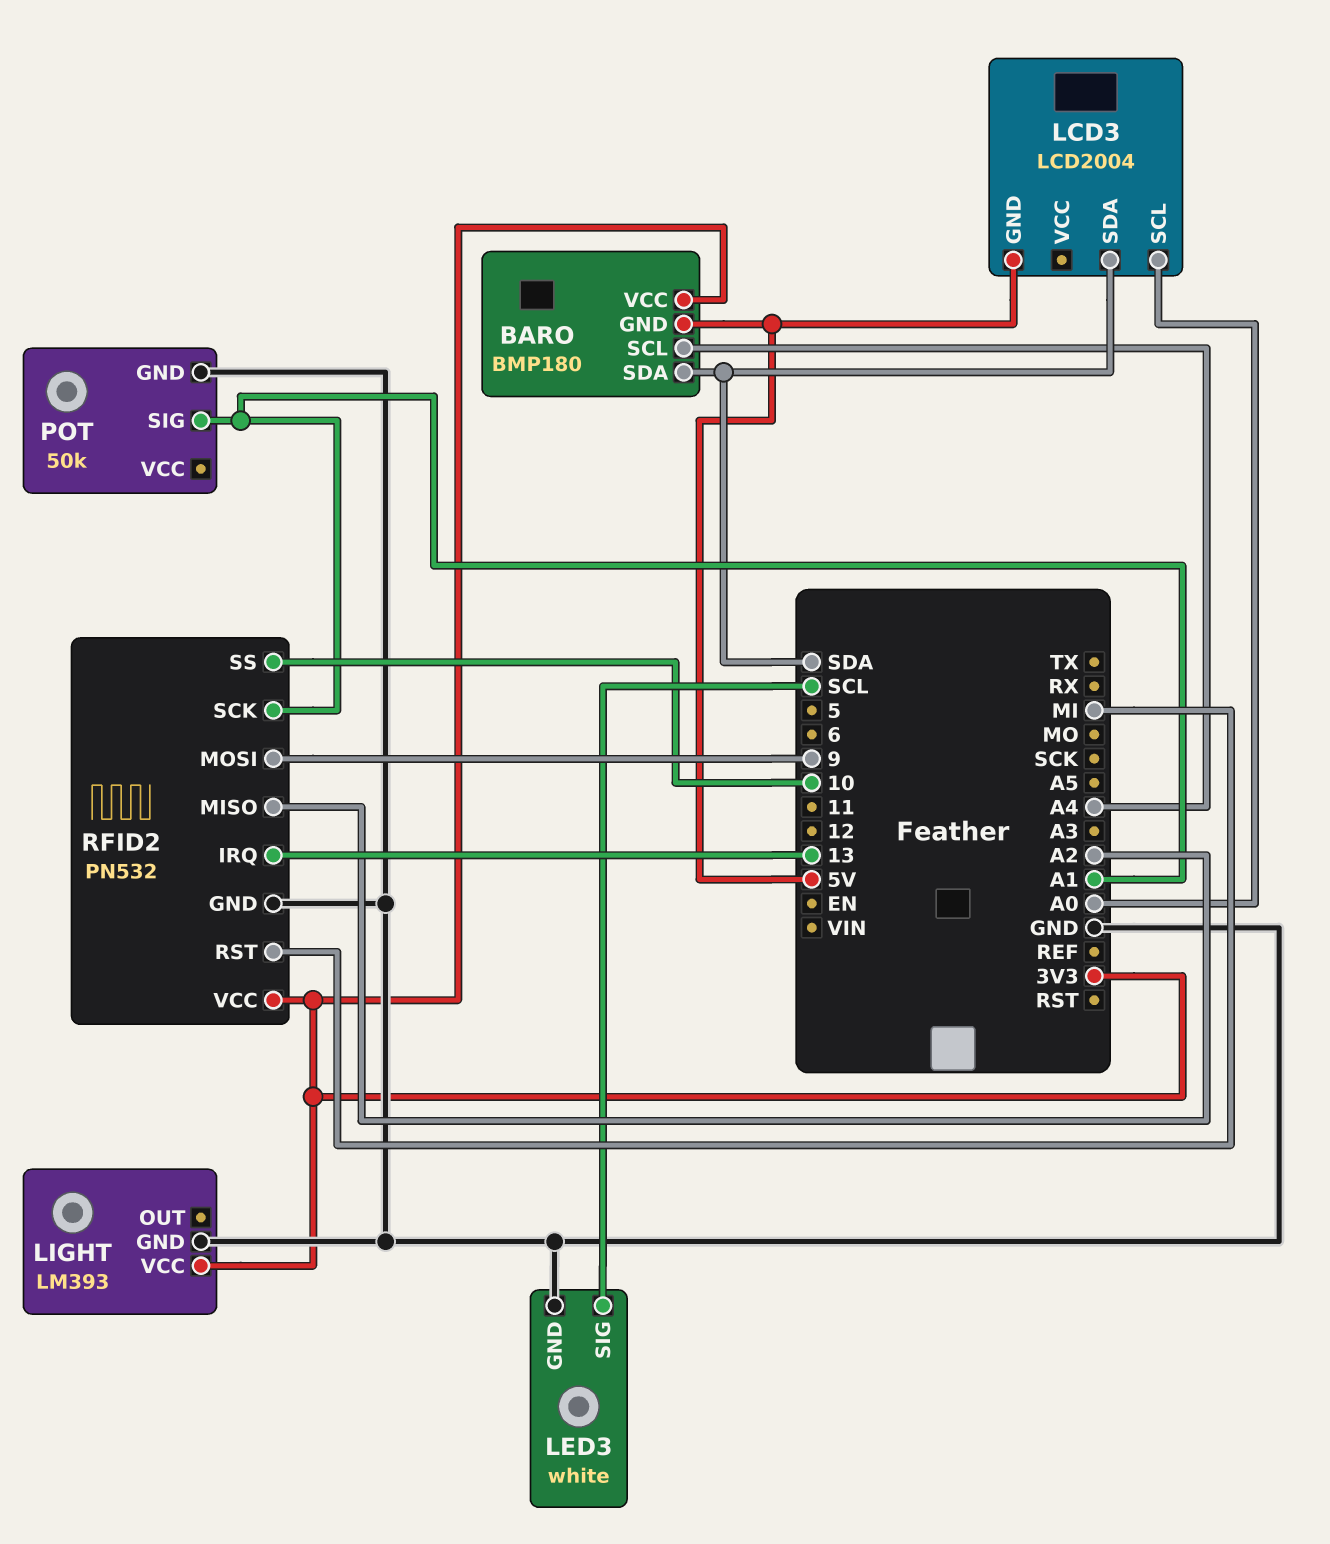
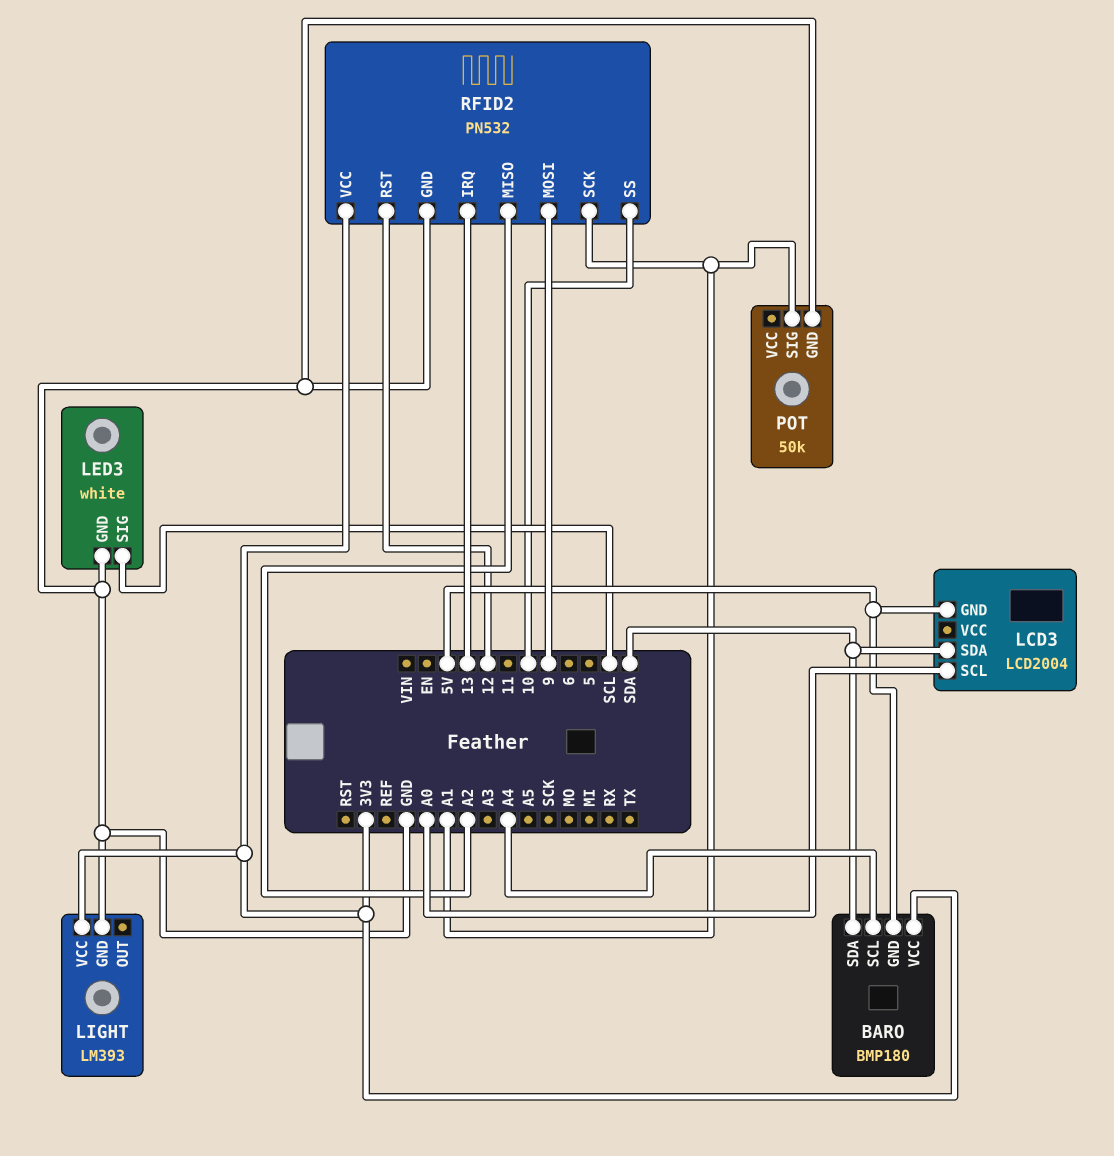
RFID2 pin RST: MI -> 12

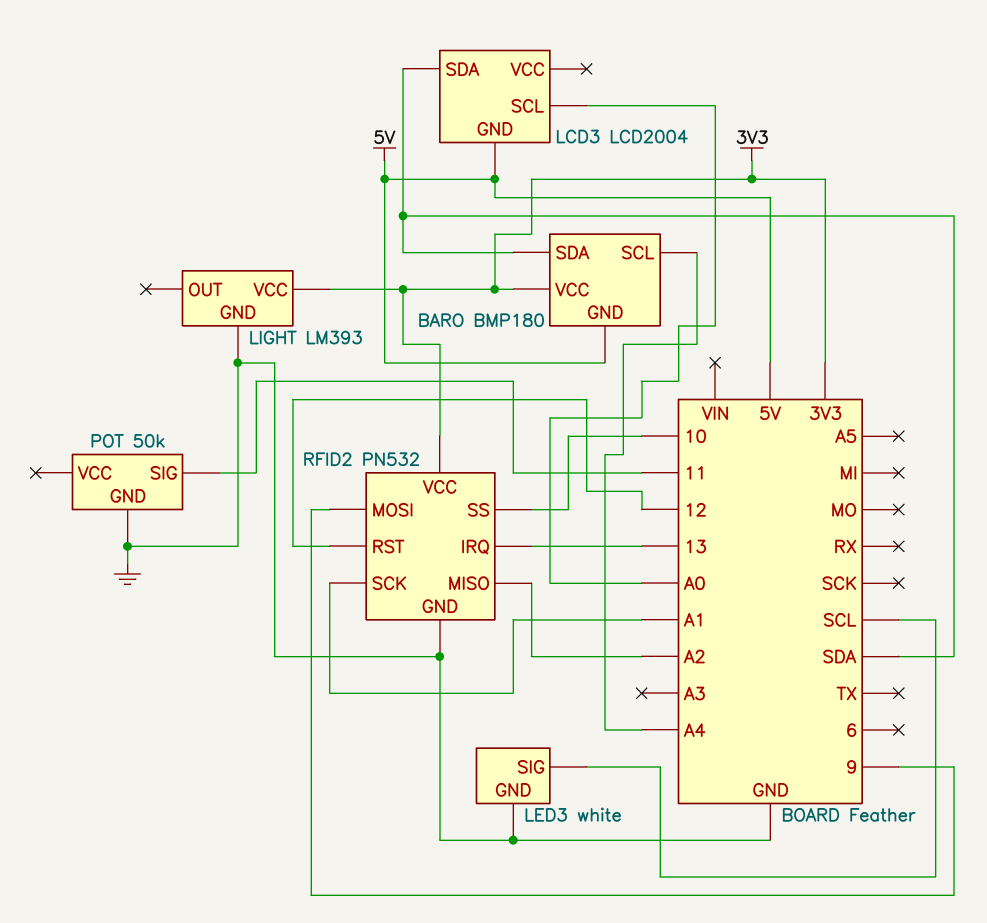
POT pin SIG: A1 -> 11

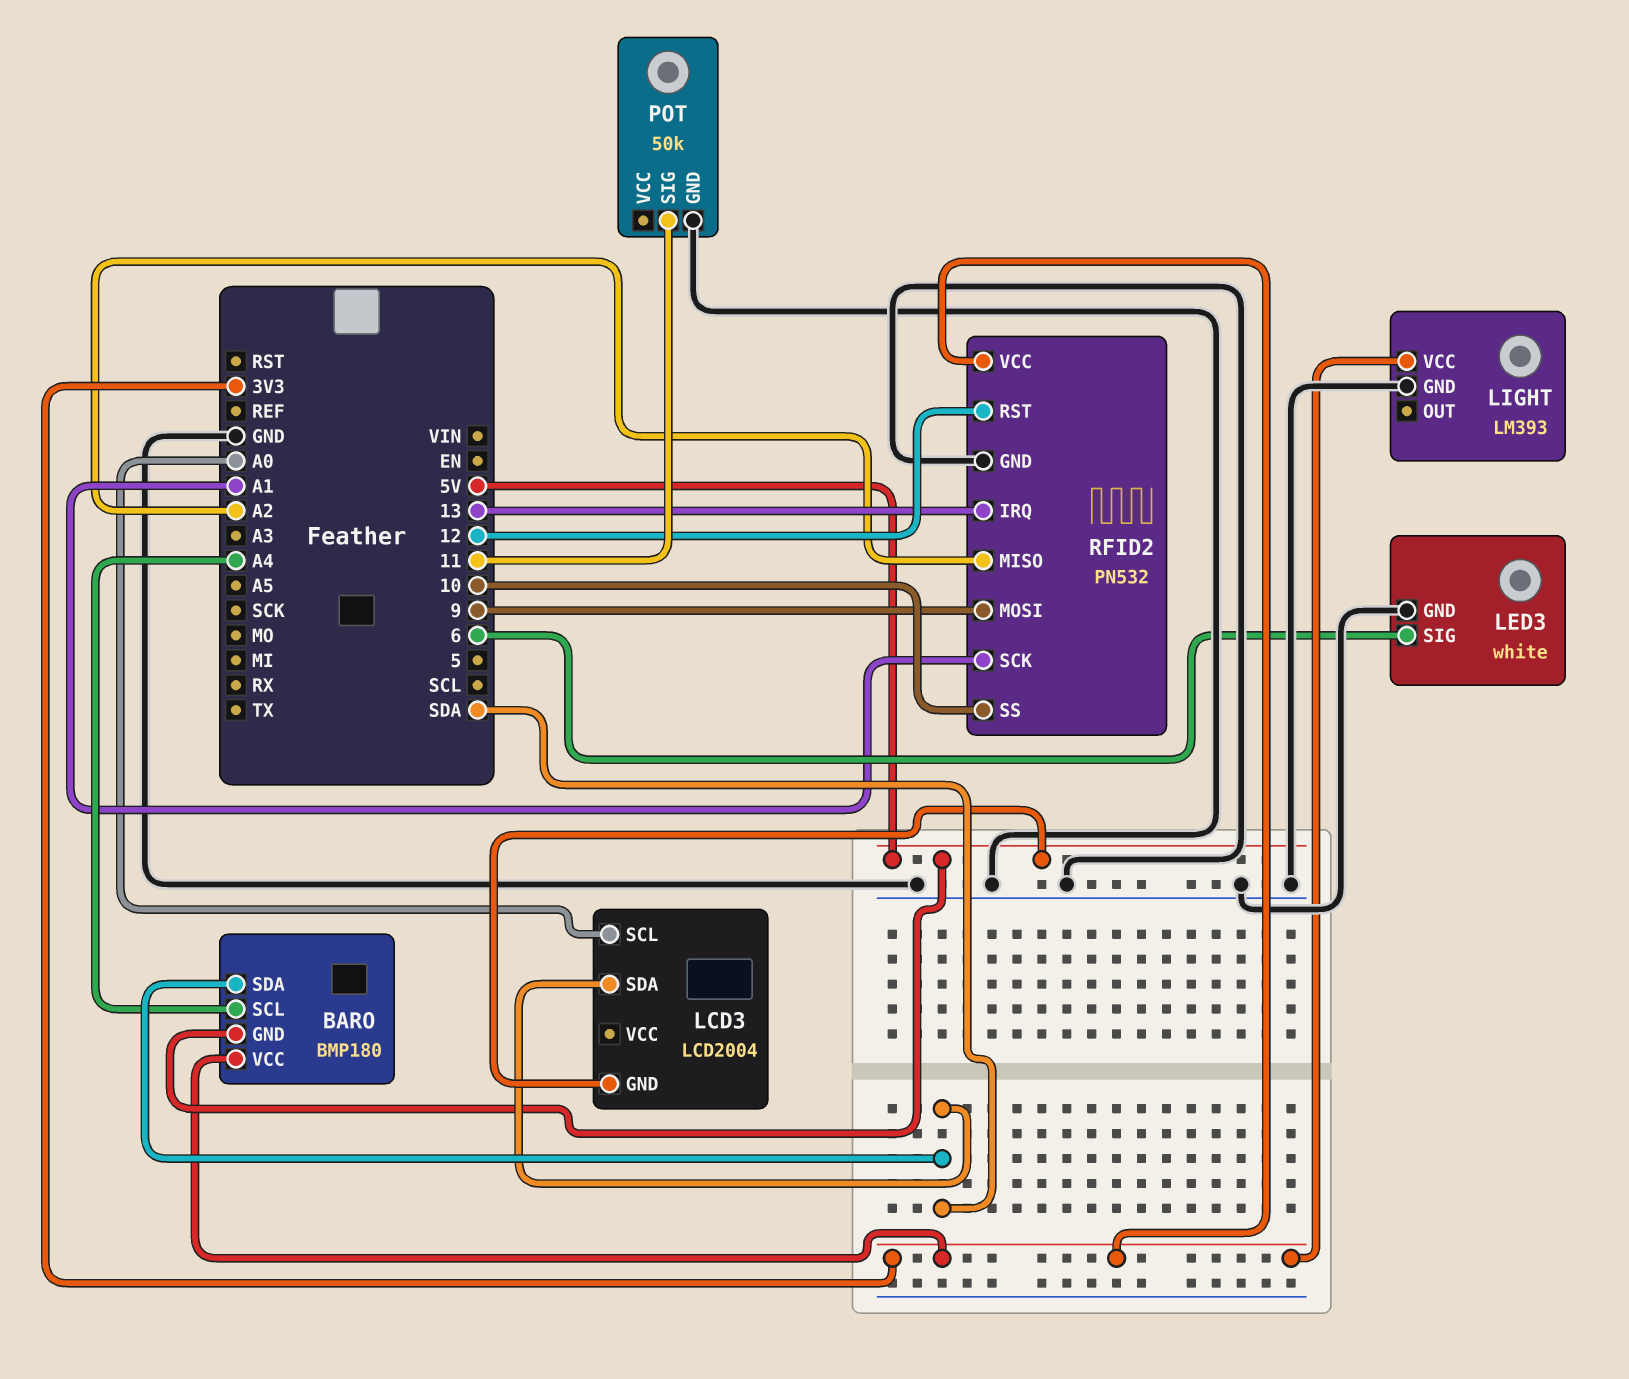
LED3 pin SIG: SCL -> 6

